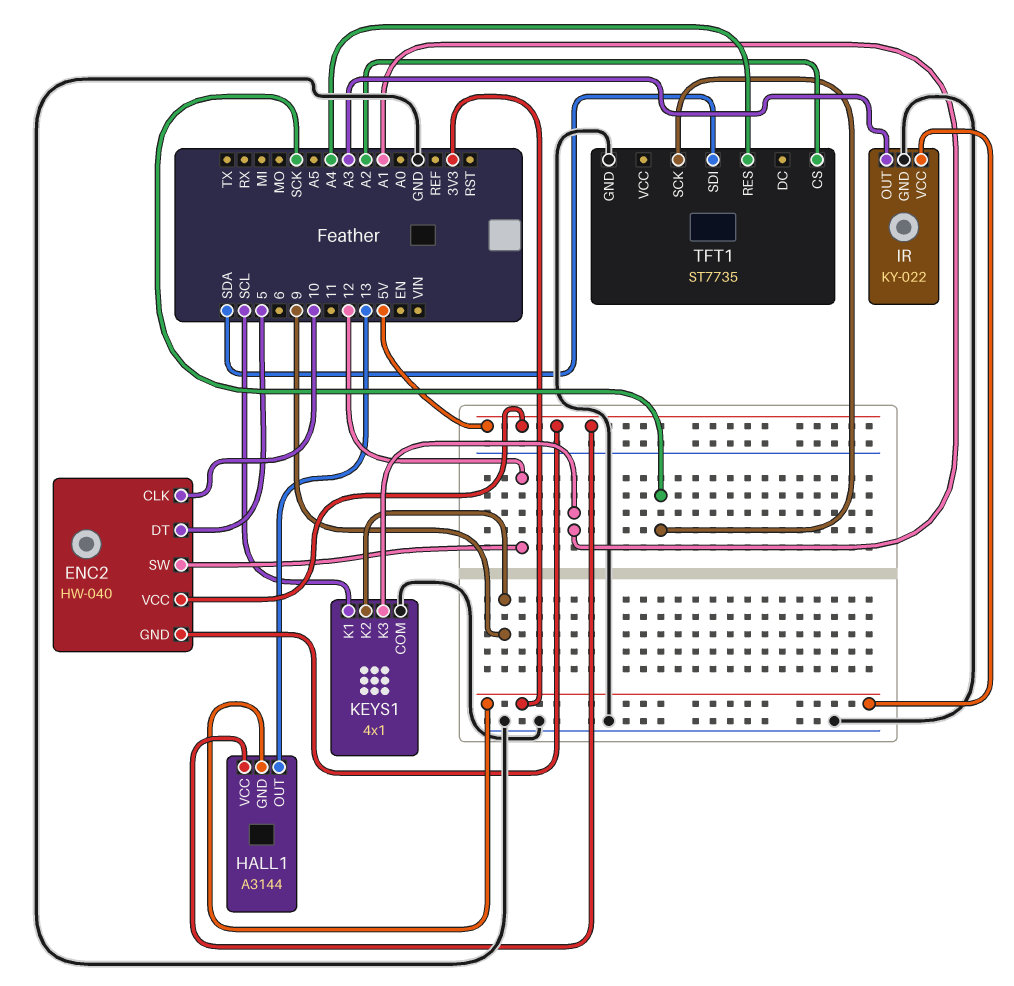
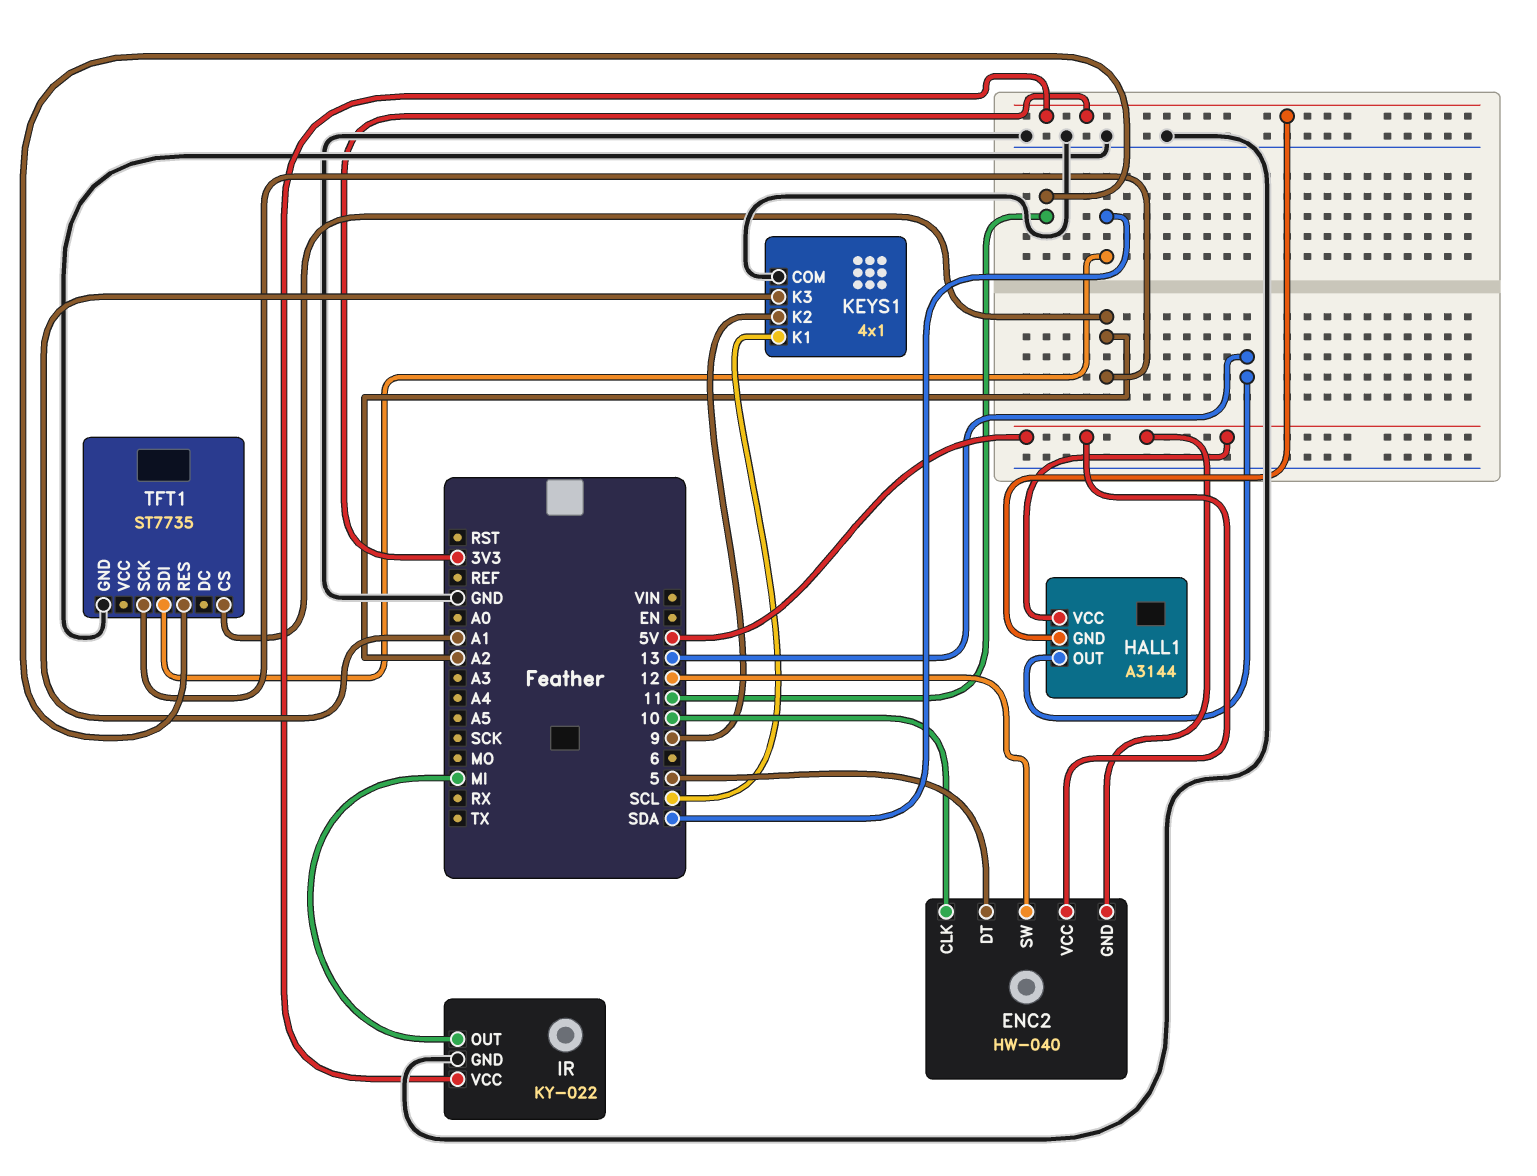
IR pin OUT: A3 -> MI
TFT1 pin RES: A4 -> 11
TFT1 pin SCK: SCK -> A2

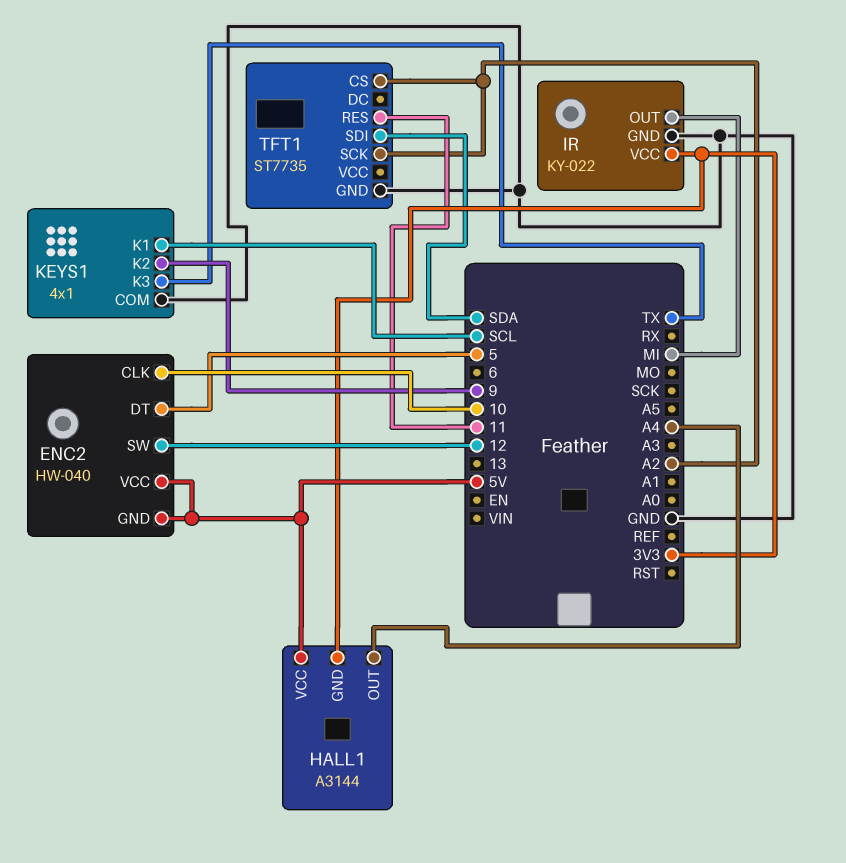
HALL1 pin OUT: 13 -> A4
KEYS1 pin K3: A1 -> TX

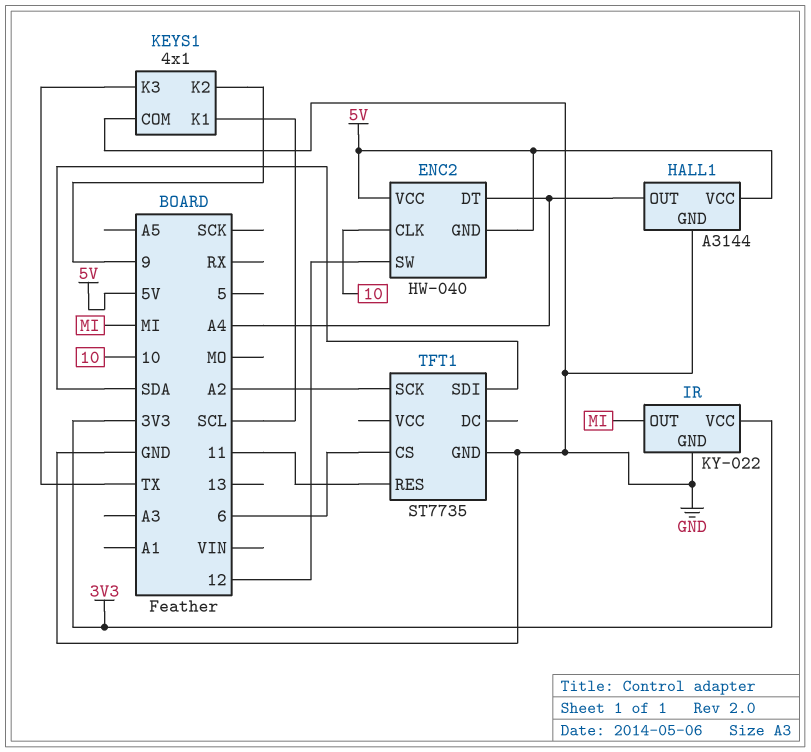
ENC2 pin DT: 5 -> A4
HALL1 pin GND: 3V3 -> GND
TFT1 pin CS: A2 -> 6

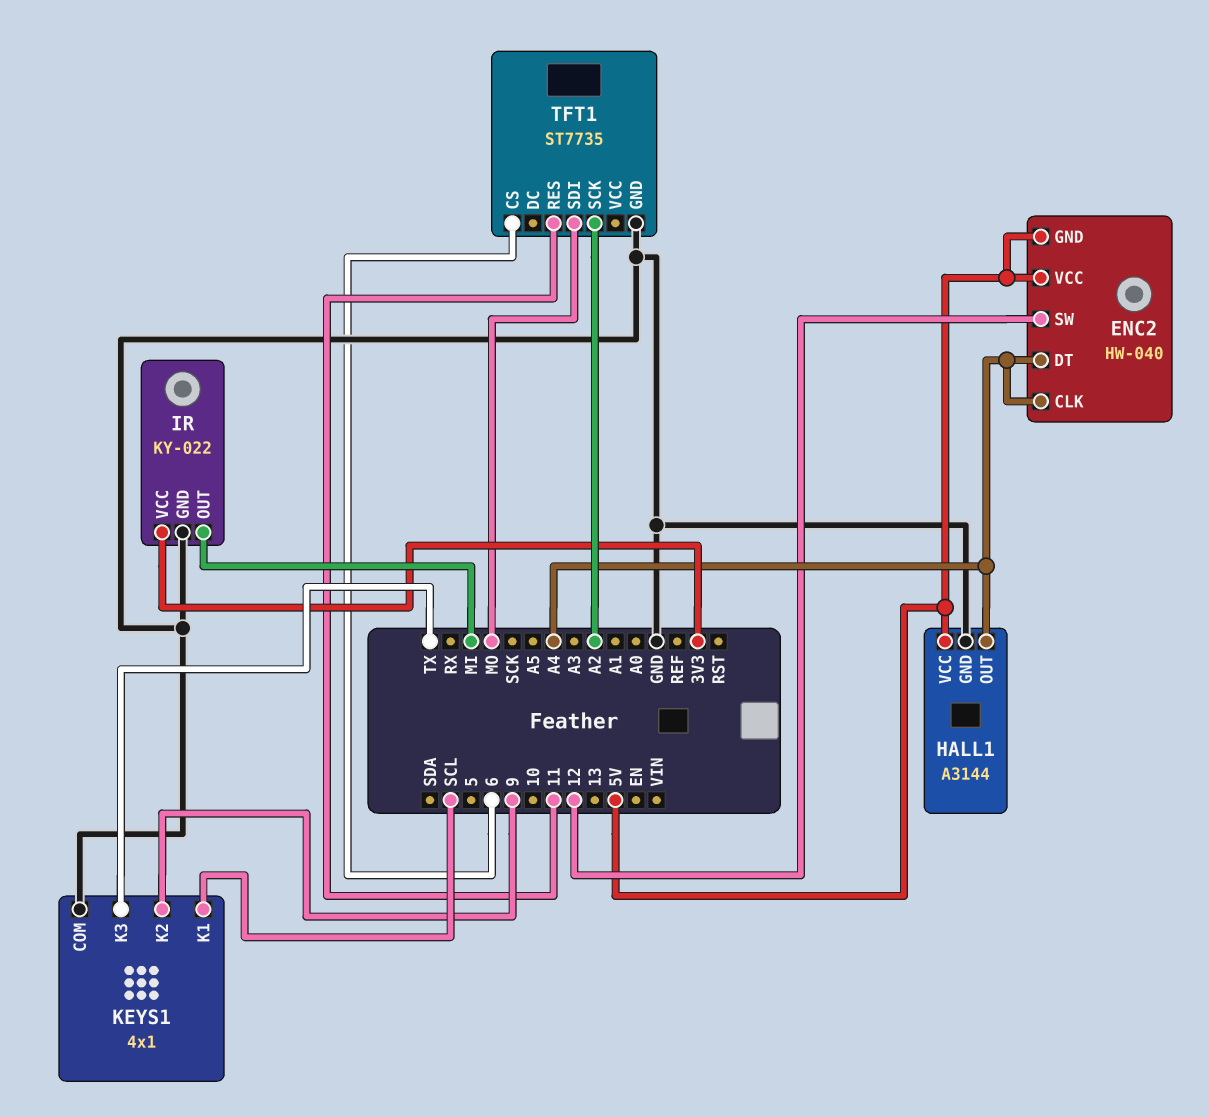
ENC2 pin CLK: 10 -> A4
TFT1 pin SDI: SDA -> MO

